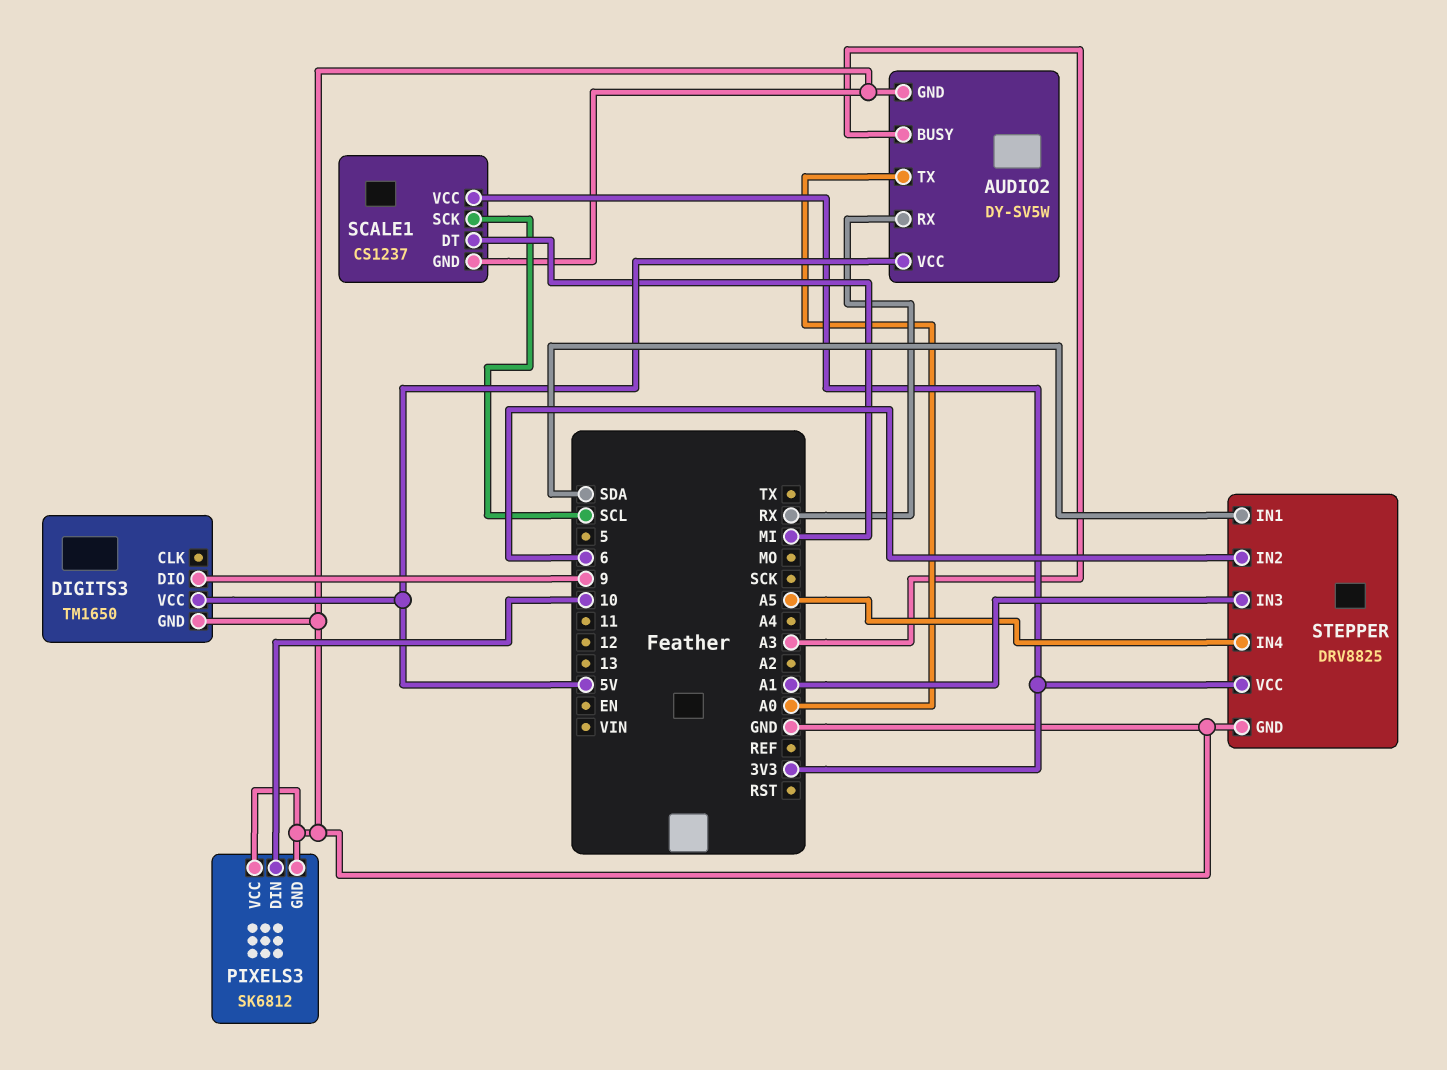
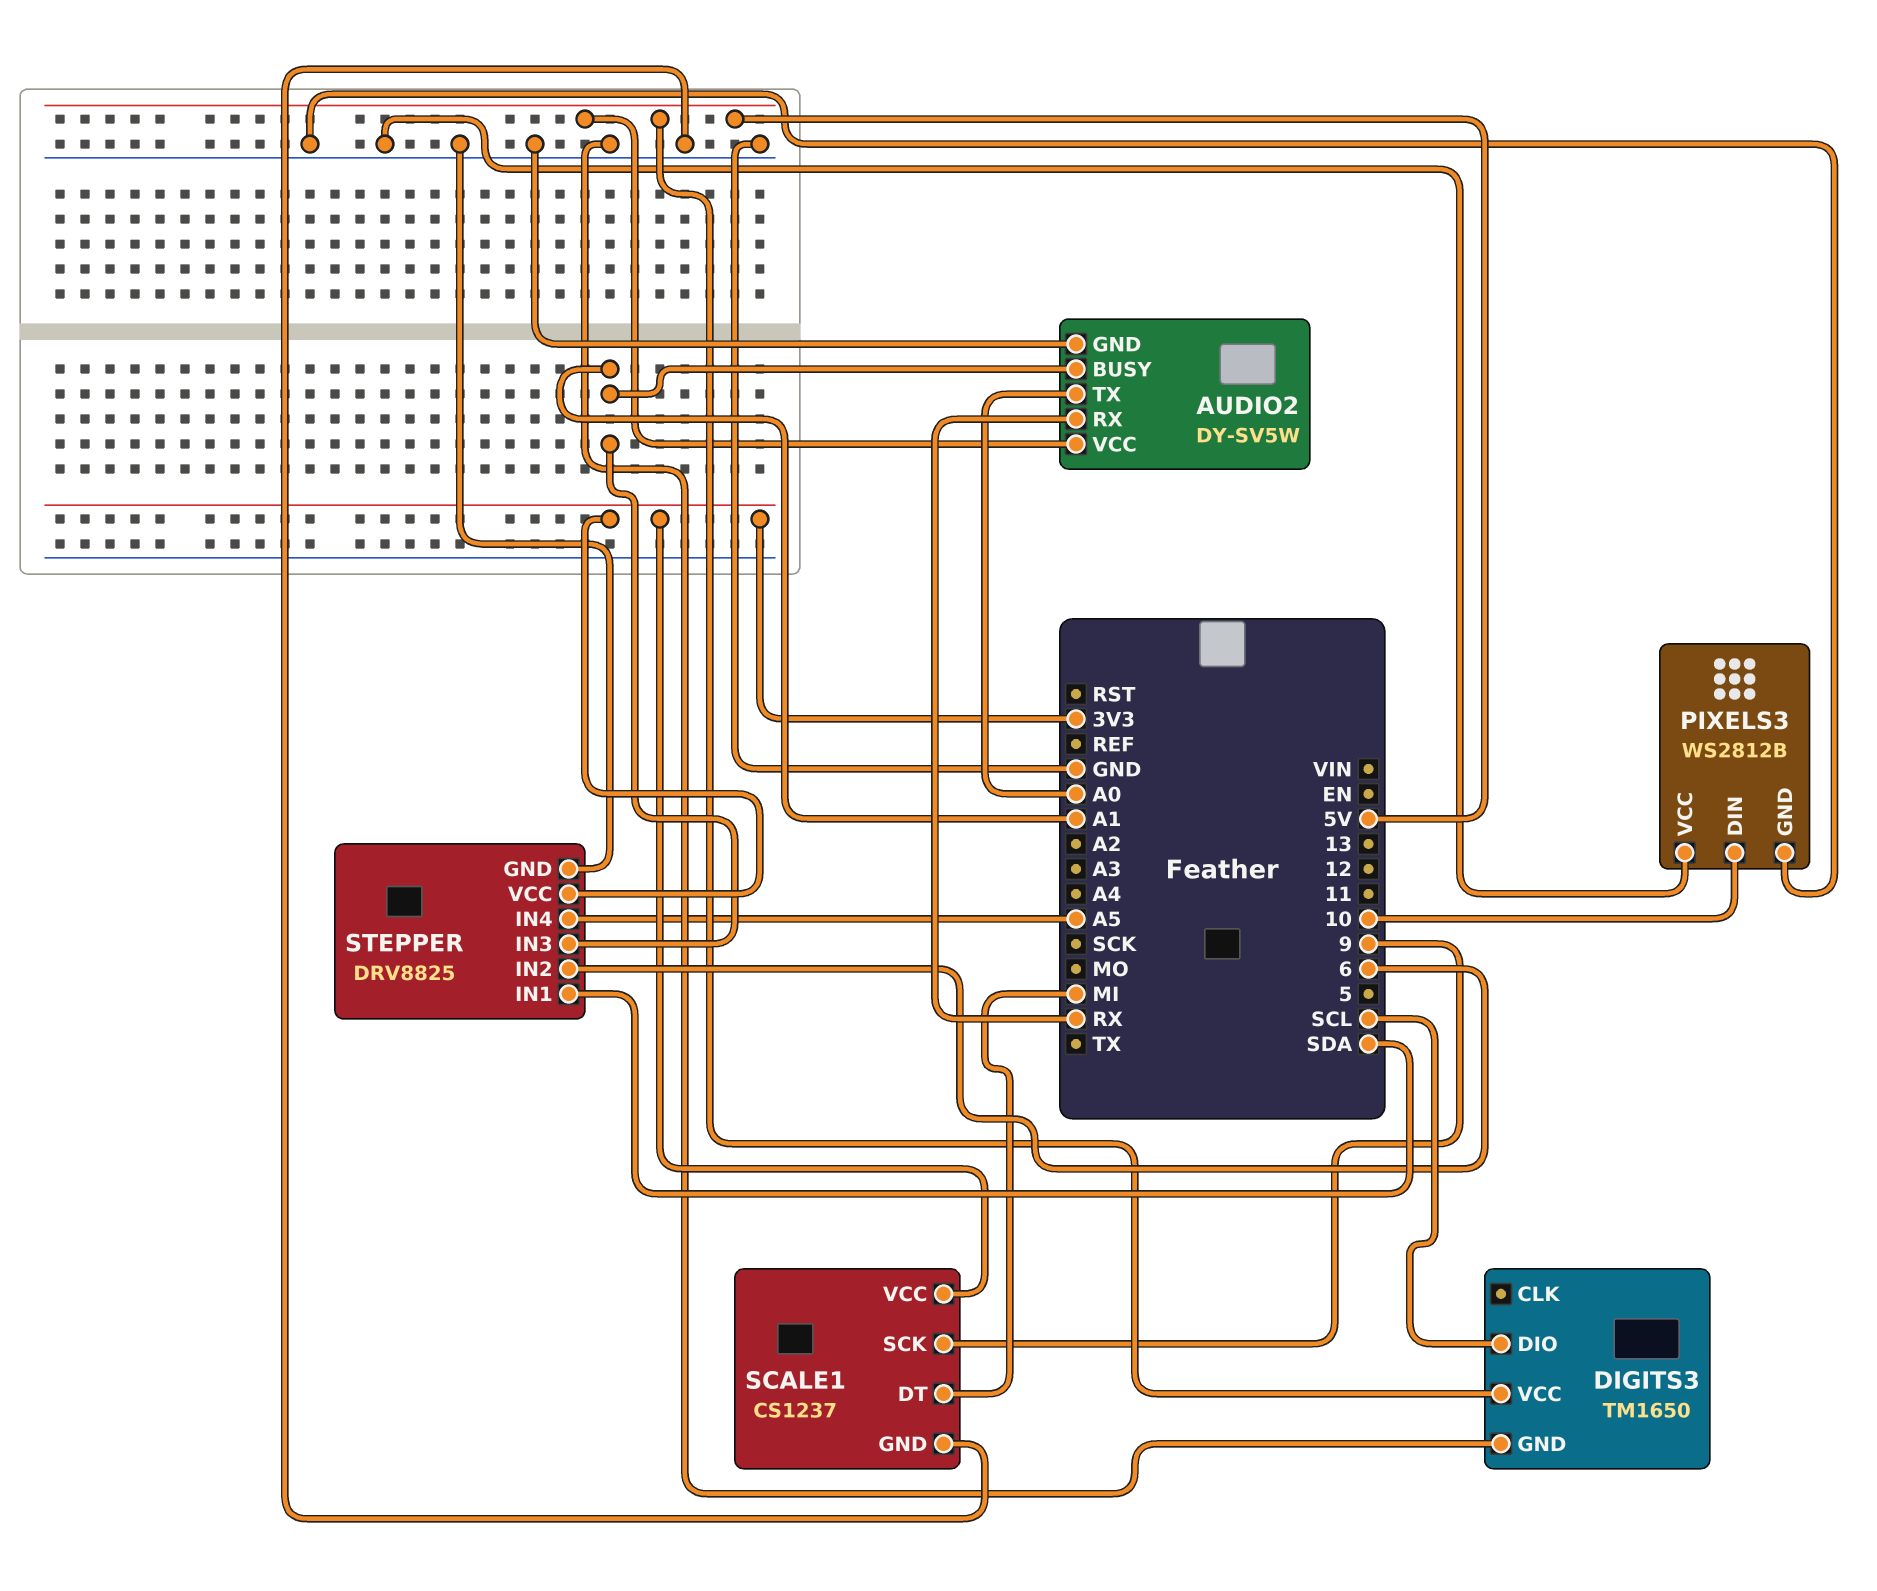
AUDIO2 pin BUSY: A3 -> A1
DIGITS3 pin DIO: 9 -> SCL
PIXELS3: SK6812 -> WS2812B
SCALE1 pin SCK: SCL -> 9

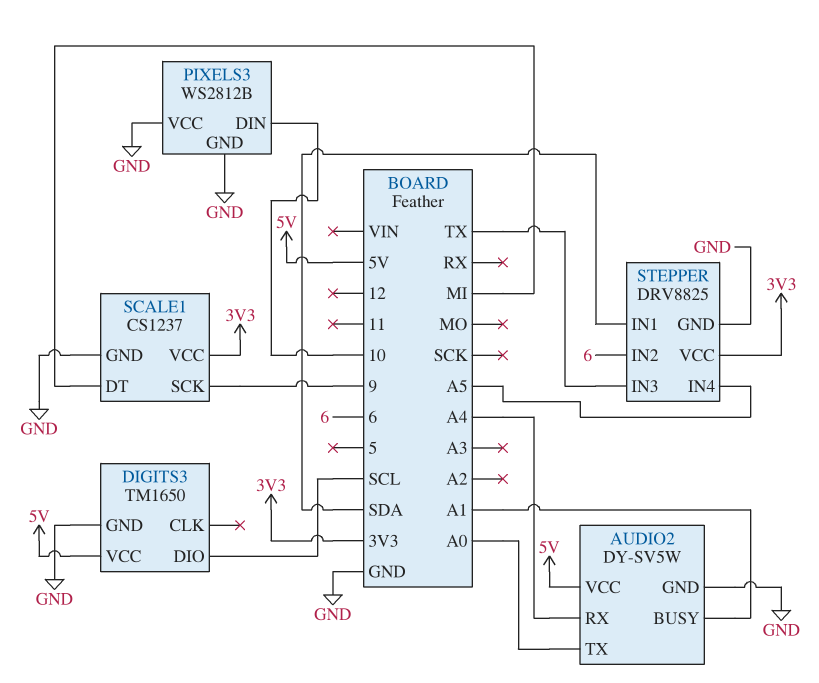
AUDIO2 pin RX: RX -> A4
STEPPER pin IN3: A1 -> TX

